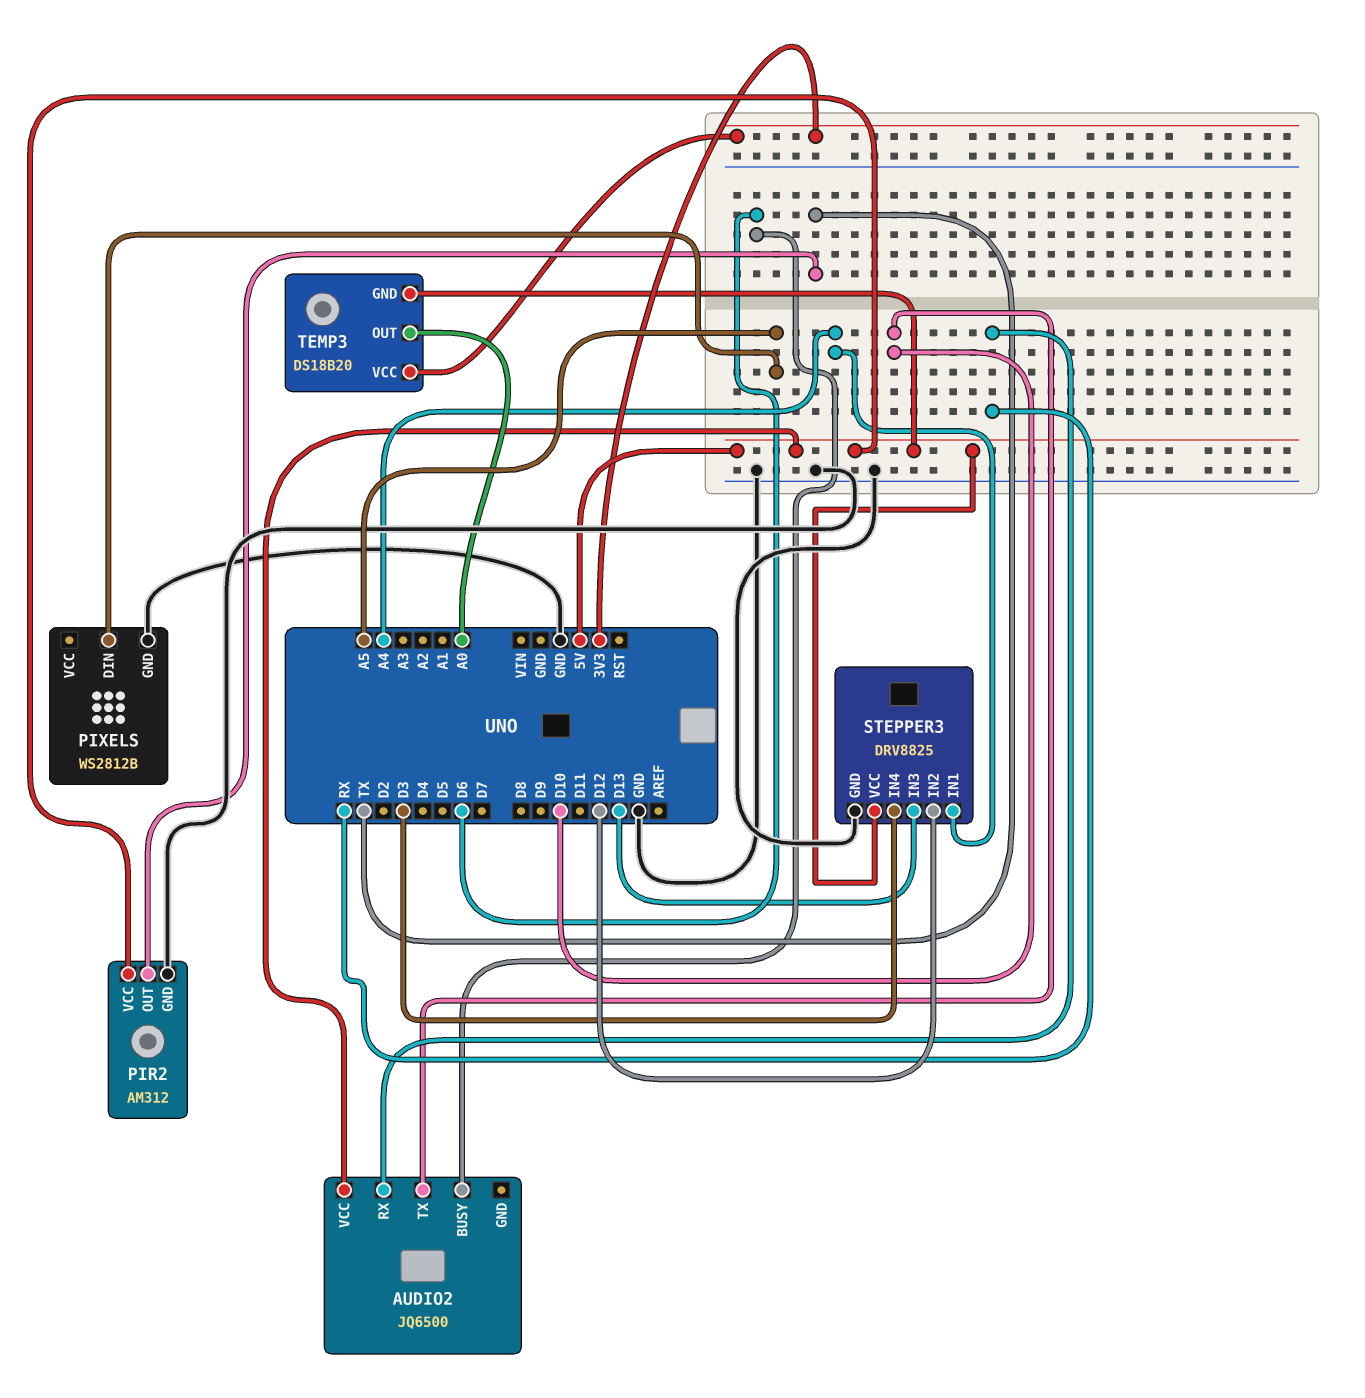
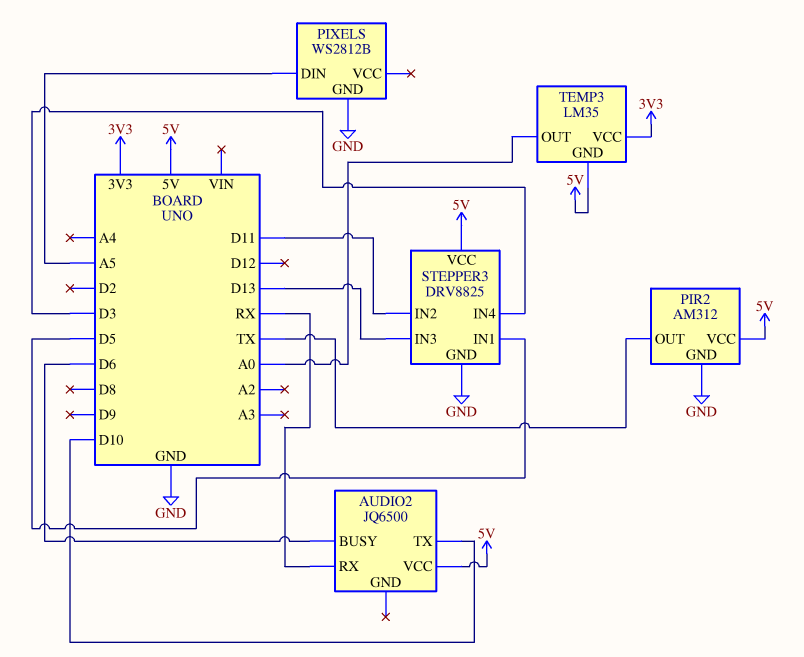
STEPPER3 pin IN1: A4 -> D5
STEPPER3 pin IN2: D12 -> D11
TEMP3: DS18B20 -> LM35

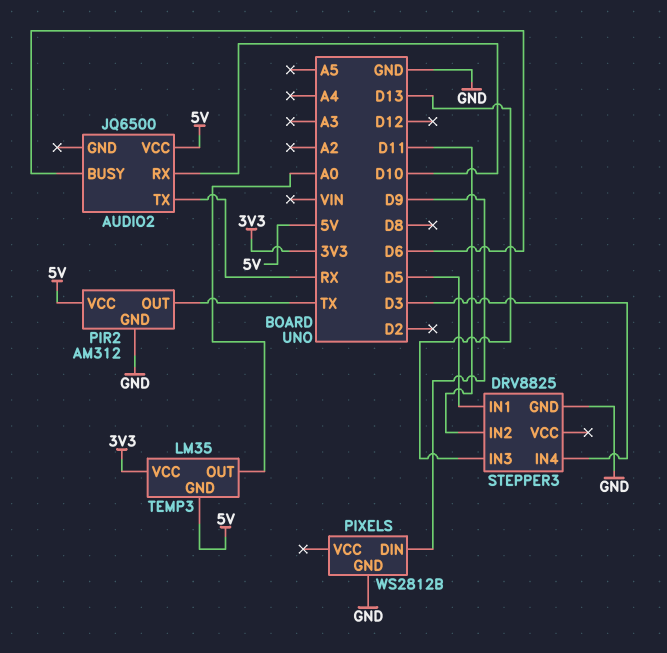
AUDIO2 pin RX: RX -> D10
AUDIO2 pin TX: D10 -> RX
PIXELS pin DIN: A5 -> D9
STEPPER3 pin VCC: 5V -> none

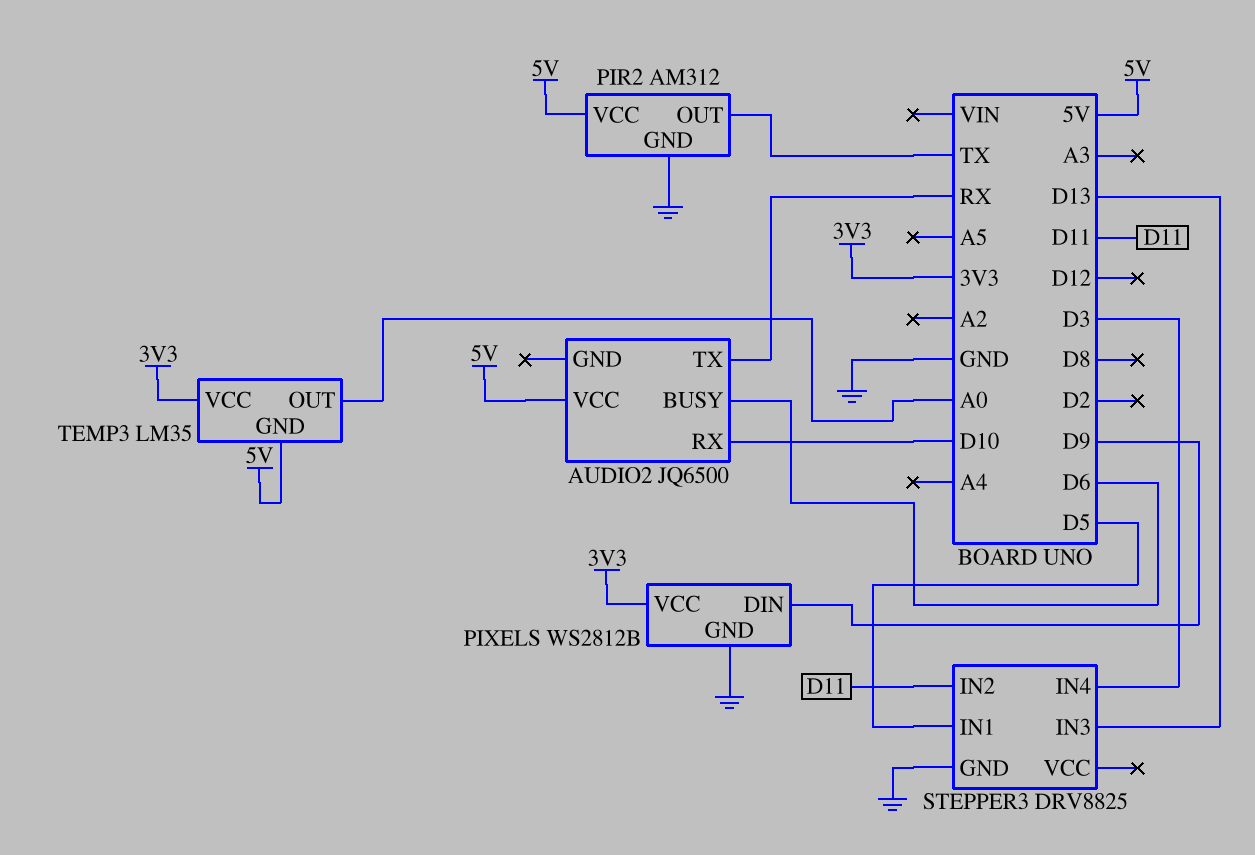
PIXELS pin VCC: none -> 3V3

